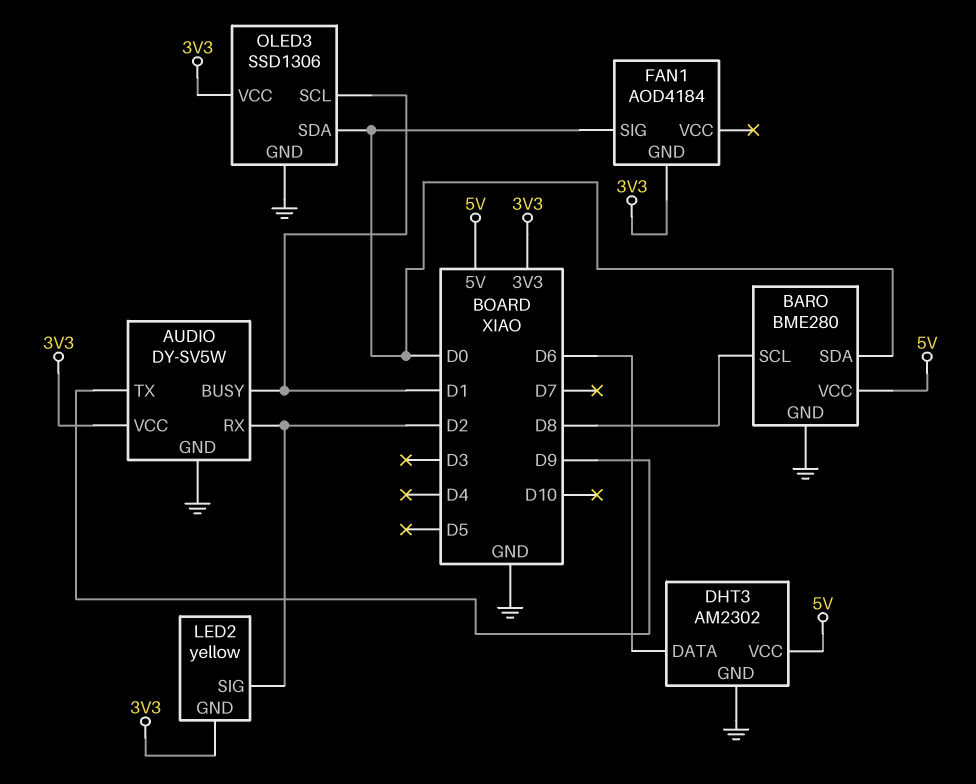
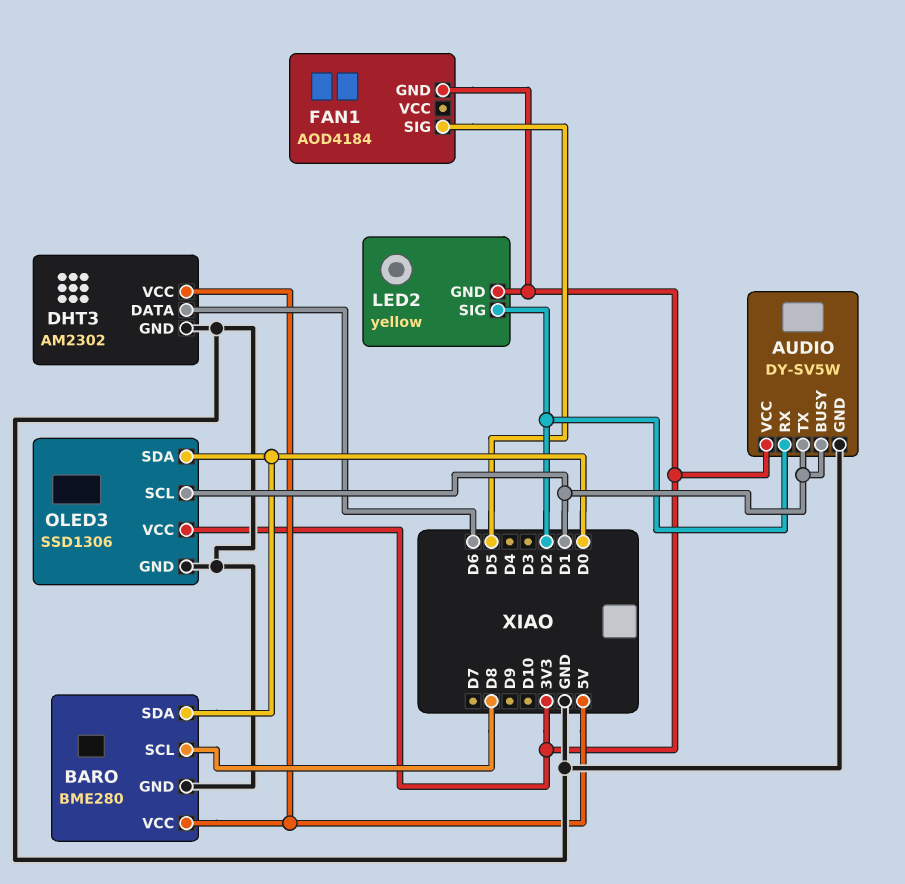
AUDIO pin TX: D9 -> D1
FAN1 pin SIG: D0 -> D5

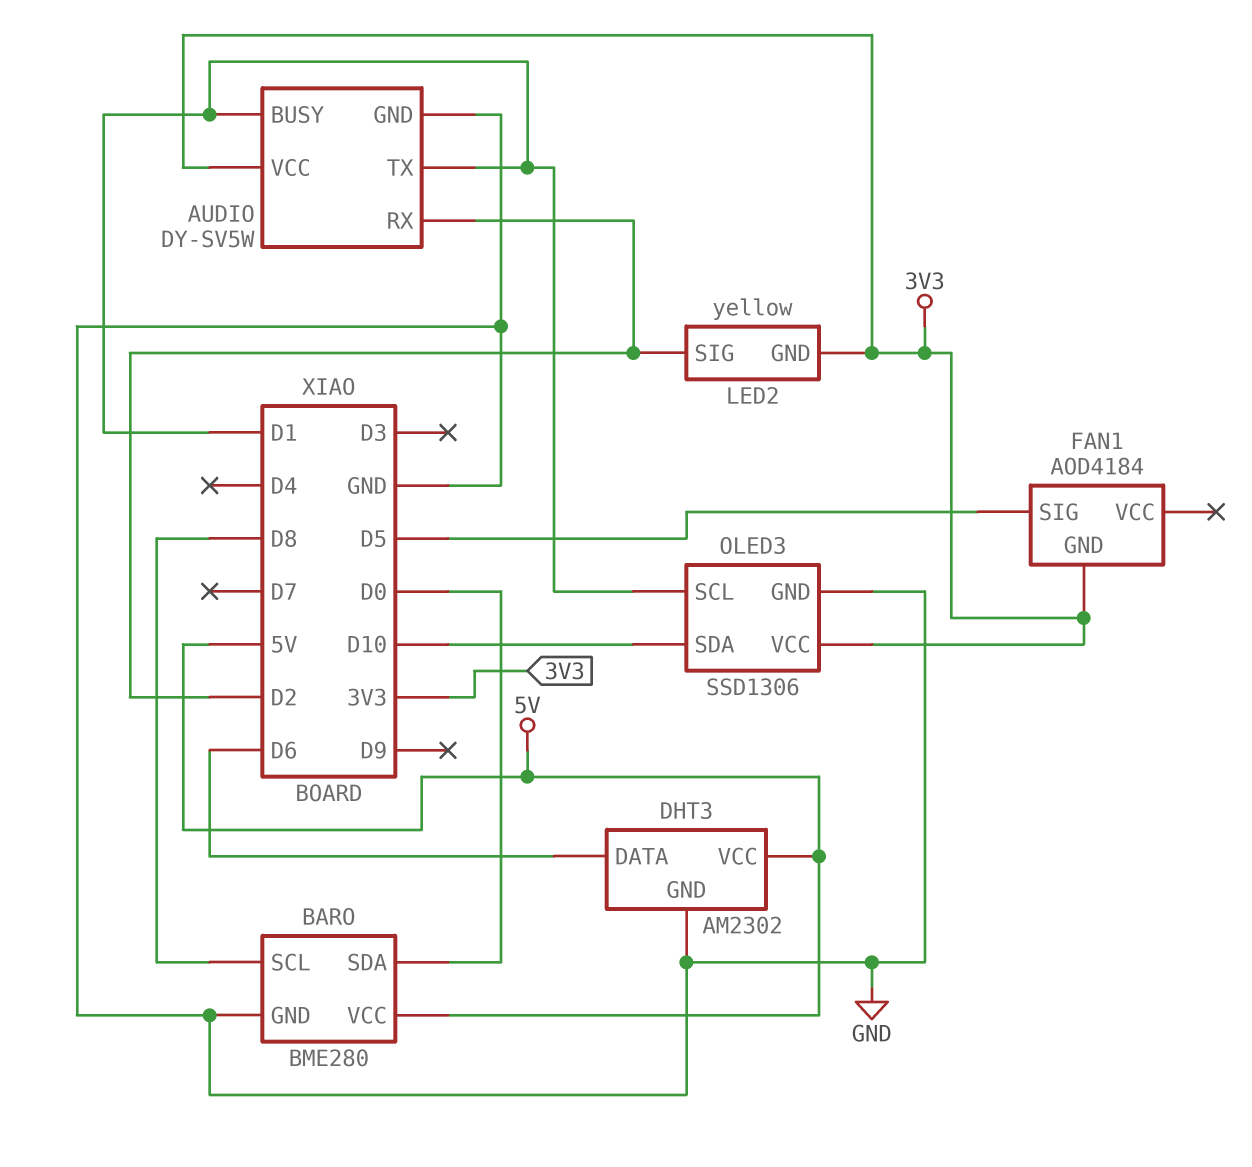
OLED3 pin SDA: D0 -> D10

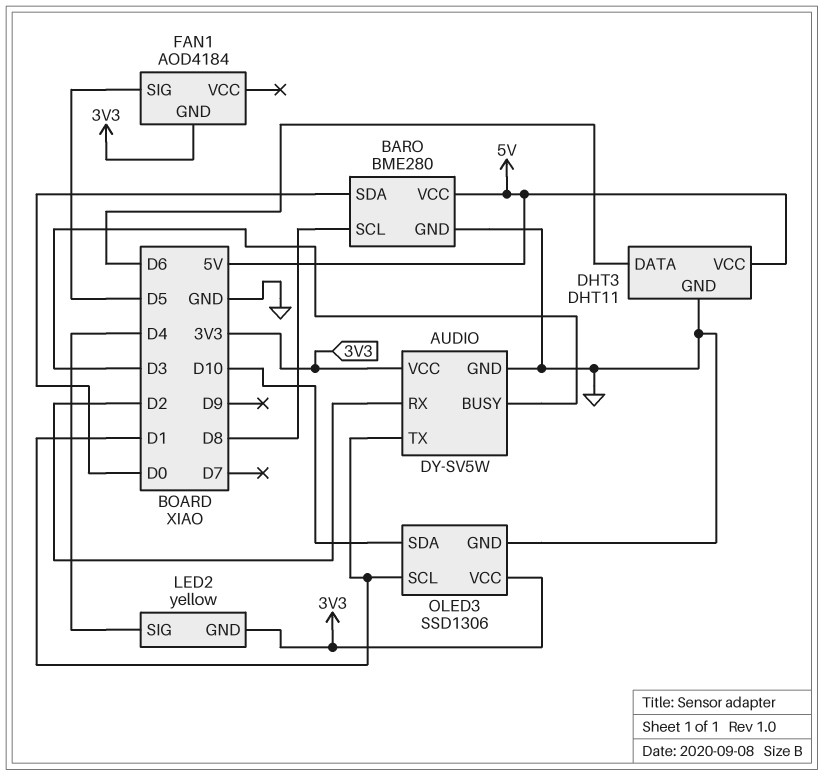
AUDIO pin BUSY: D1 -> D3
DHT3: AM2302 -> DHT11
LED2 pin SIG: D2 -> D4

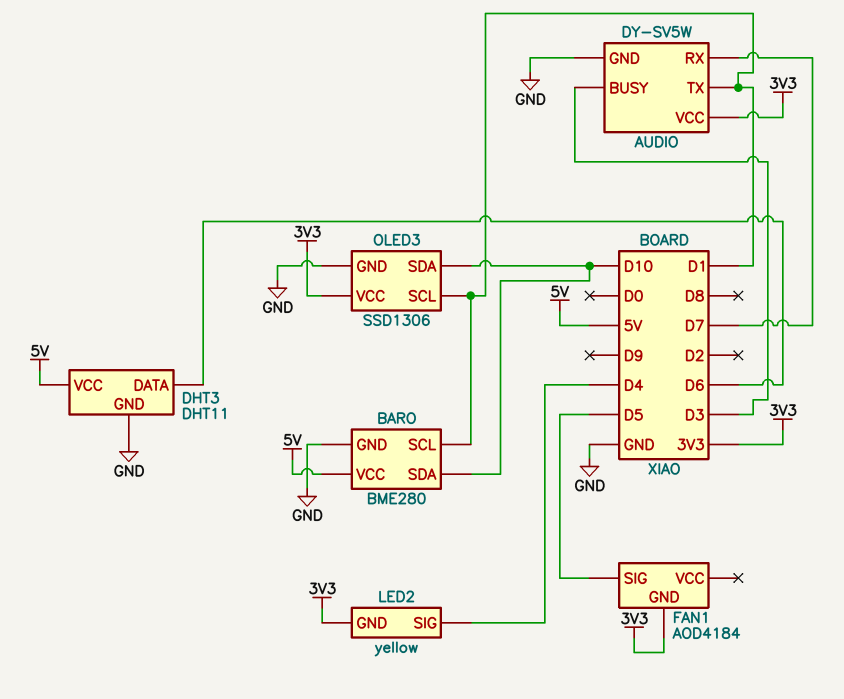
AUDIO pin RX: D2 -> D7
BARO pin SCL: D8 -> D1
BARO pin SDA: D0 -> D10

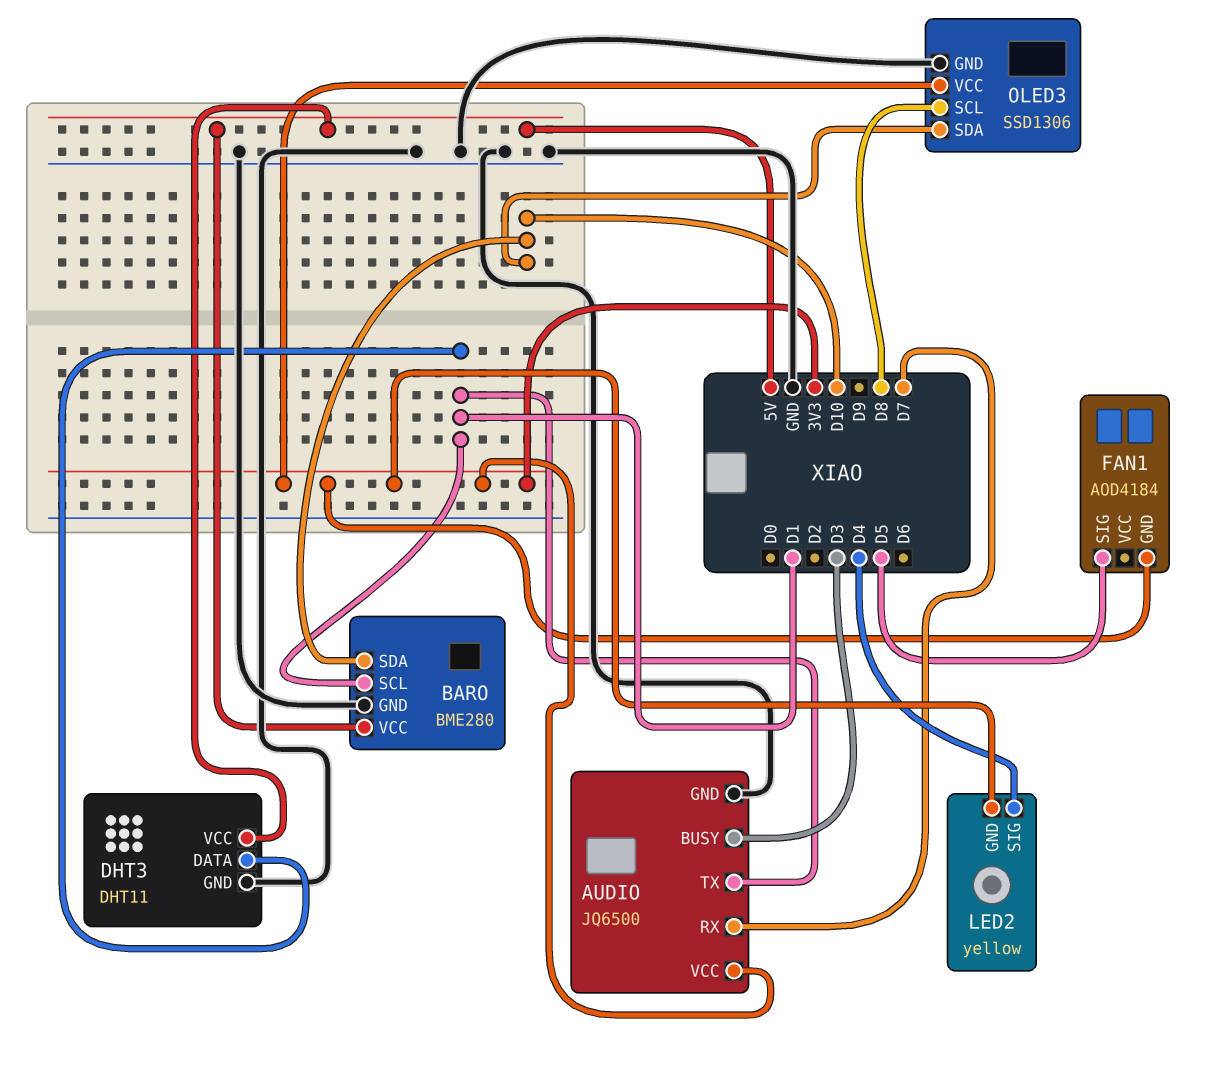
AUDIO: DY-SV5W -> JQ6500
DHT3 pin DATA: D6 -> D1
OLED3 pin SCL: D1 -> D8

